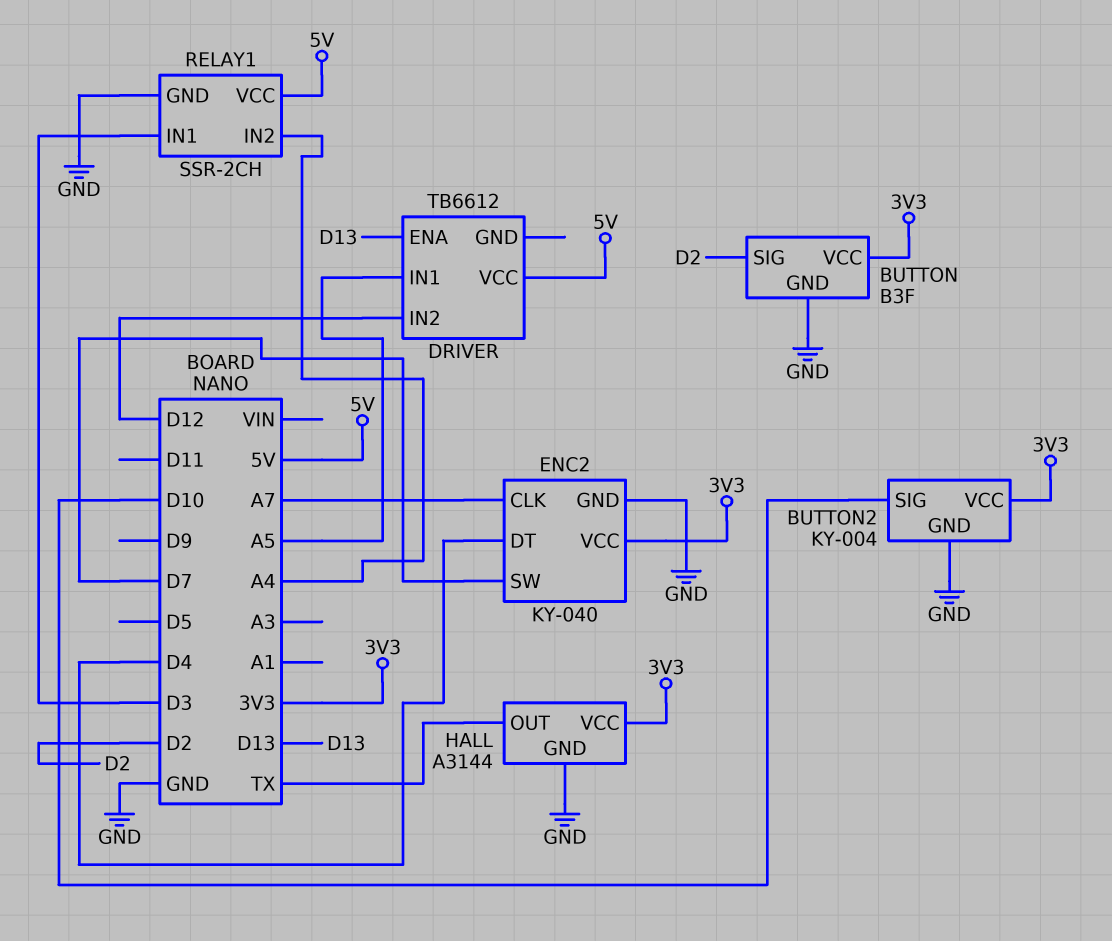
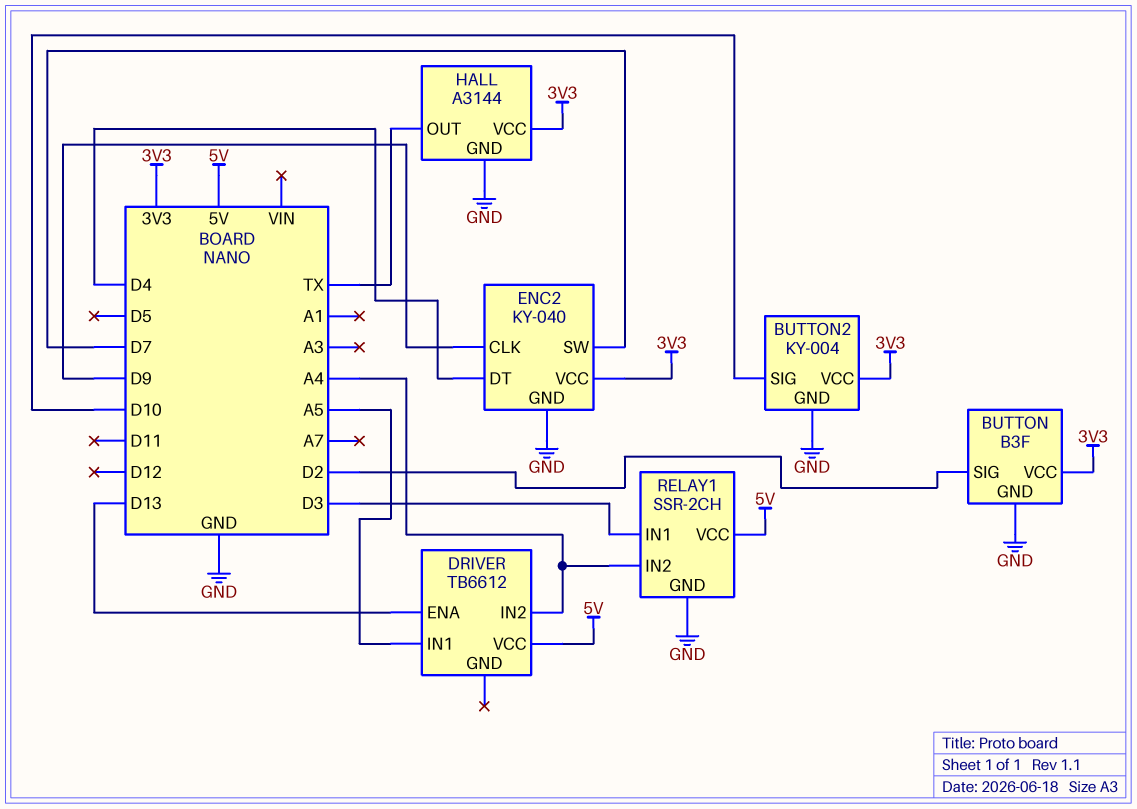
DRIVER pin IN2: D12 -> A4
ENC2 pin CLK: A7 -> D9

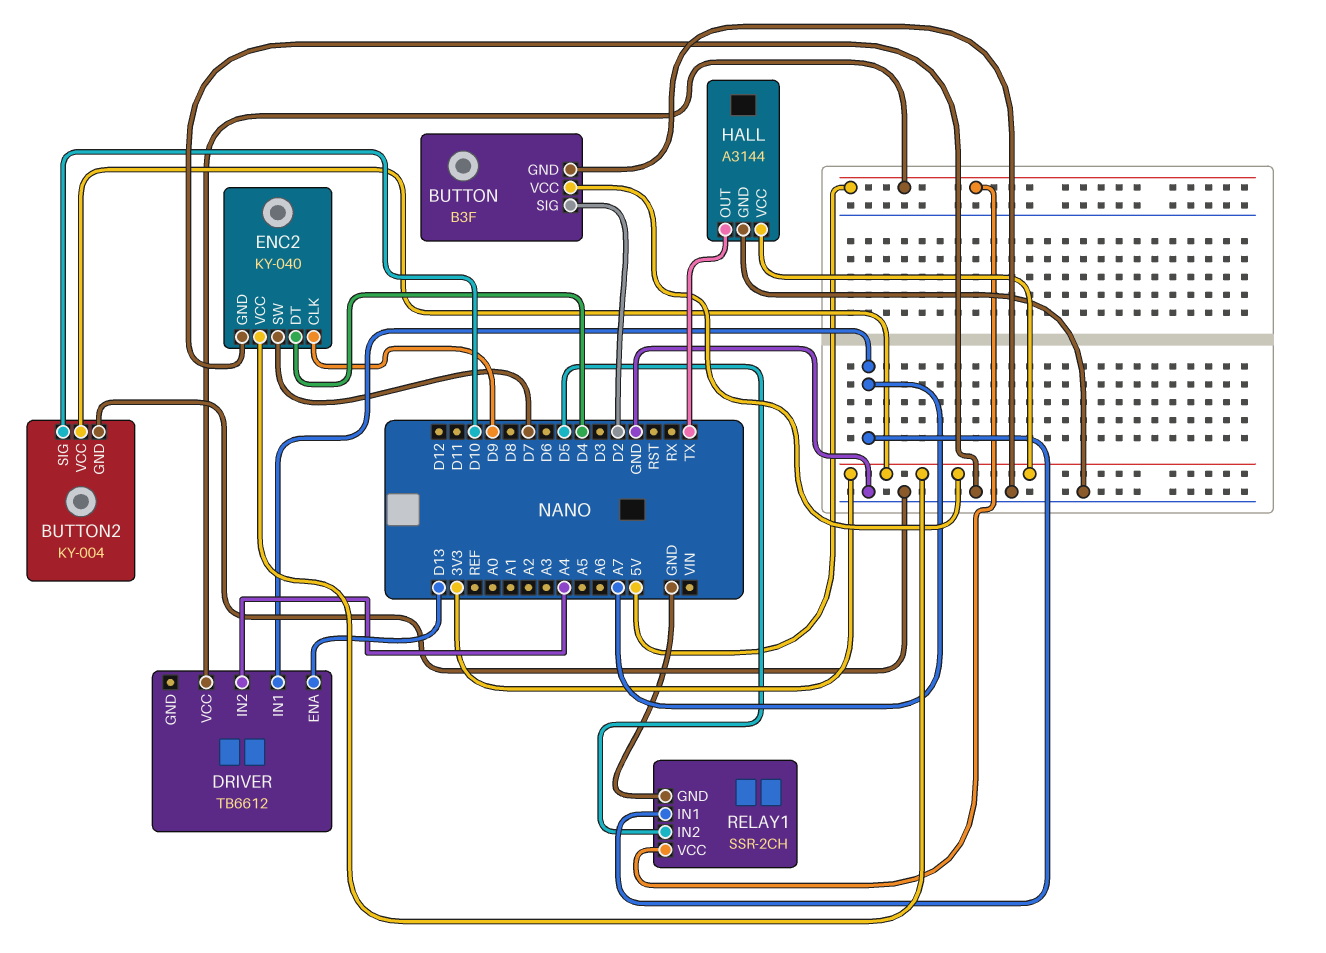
DRIVER pin IN1: A5 -> A7
RELAY1 pin IN1: D3 -> A7
RELAY1 pin IN2: A4 -> D5

